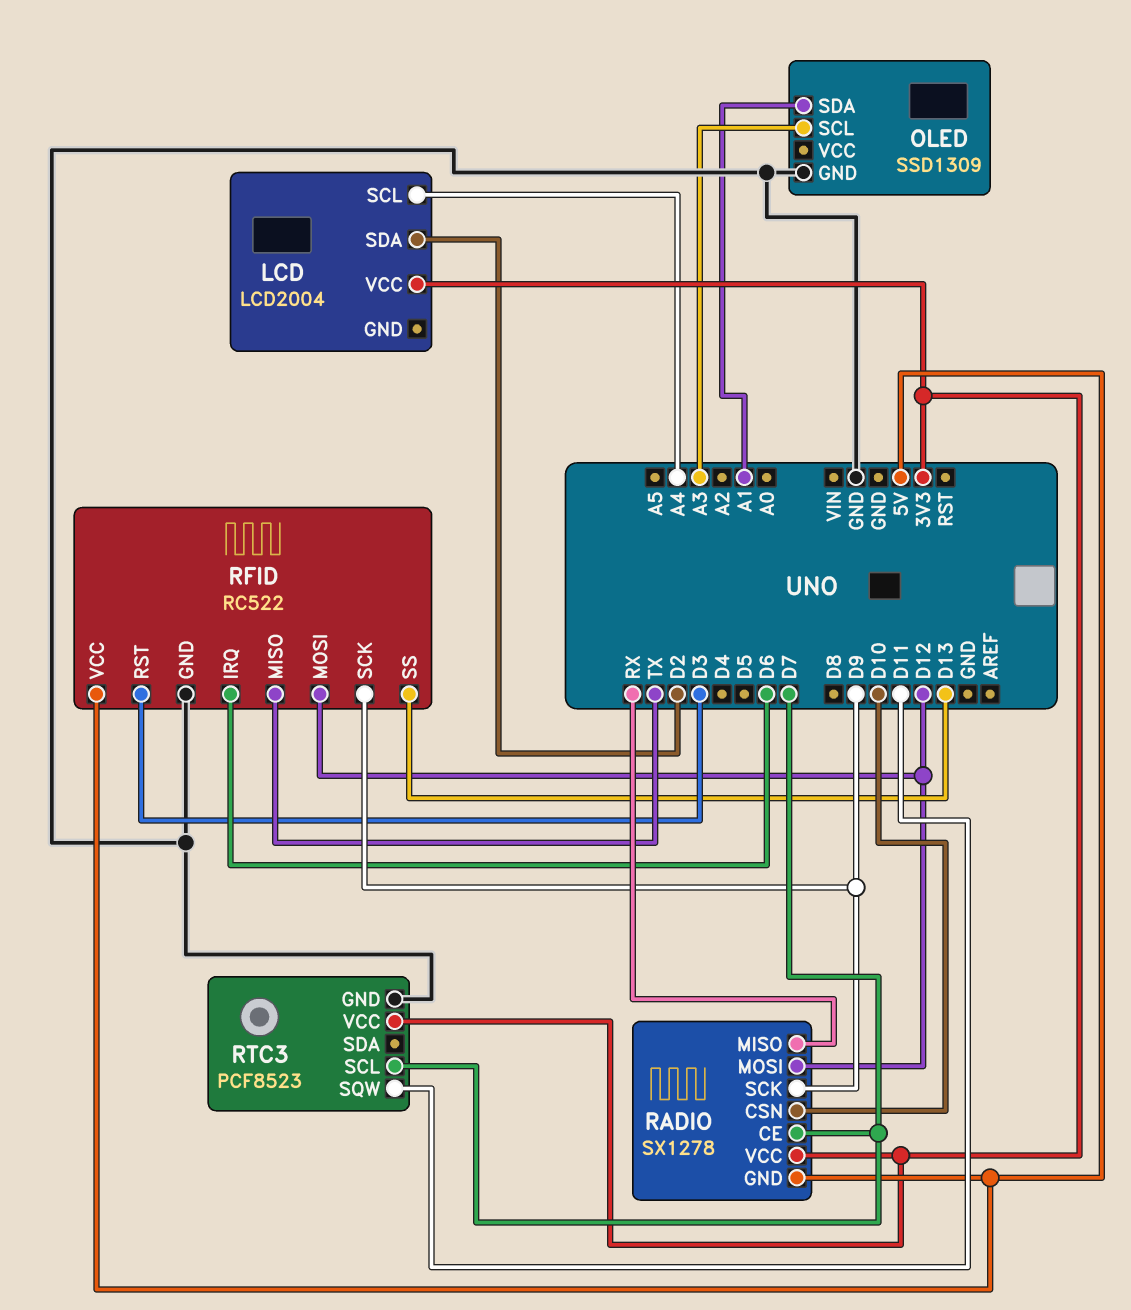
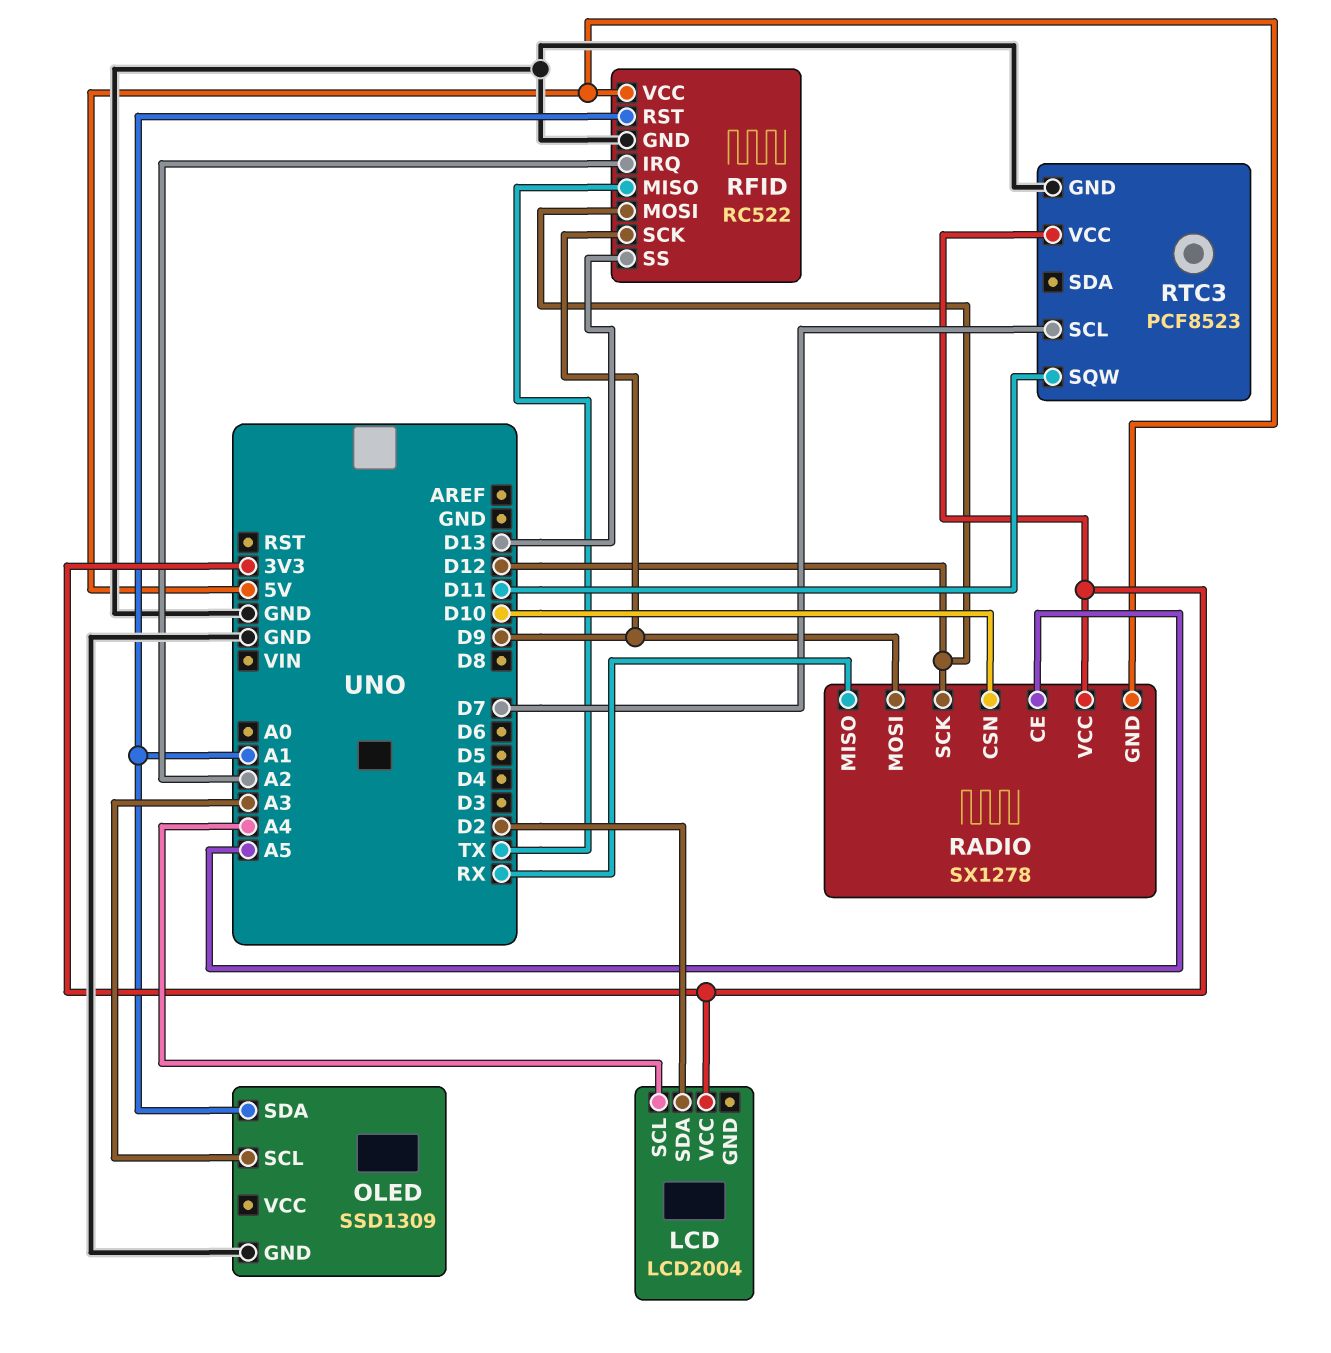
RADIO pin CE: D7 -> A5
RADIO pin MOSI: D12 -> D9
RADIO pin SCK: D9 -> D12
RFID pin IRQ: D6 -> A2
RFID pin RST: D3 -> A1

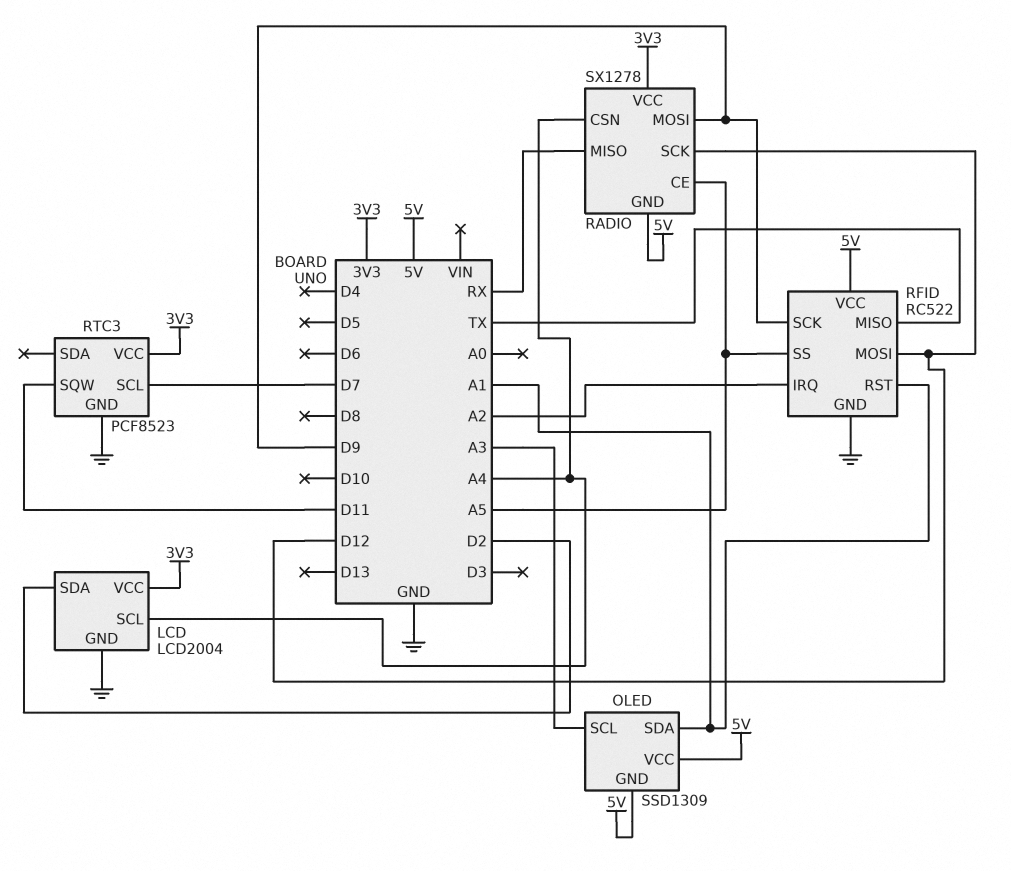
LCD pin GND: none -> GND
OLED pin GND: GND -> 5V
OLED pin VCC: none -> 5V
RADIO pin CSN: D10 -> A4
RFID pin SS: D13 -> A5

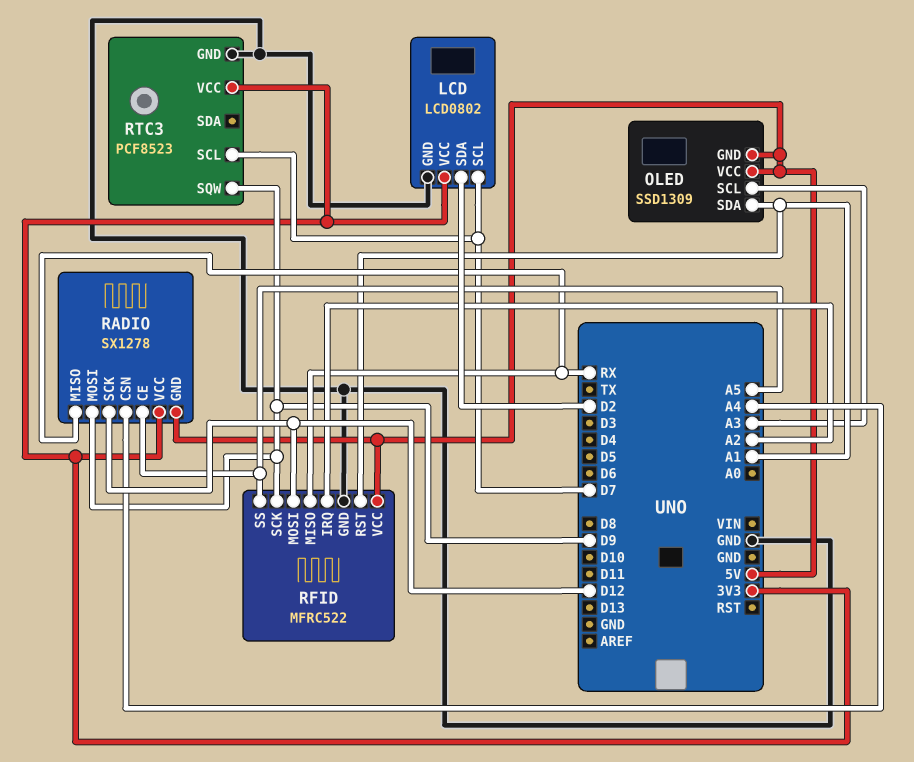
LCD: LCD2004 -> LCD0802
LCD pin SCL: A4 -> D7
RFID: RC522 -> MFRC522
RFID pin MISO: TX -> RX
RTC3 pin SQW: D11 -> D9

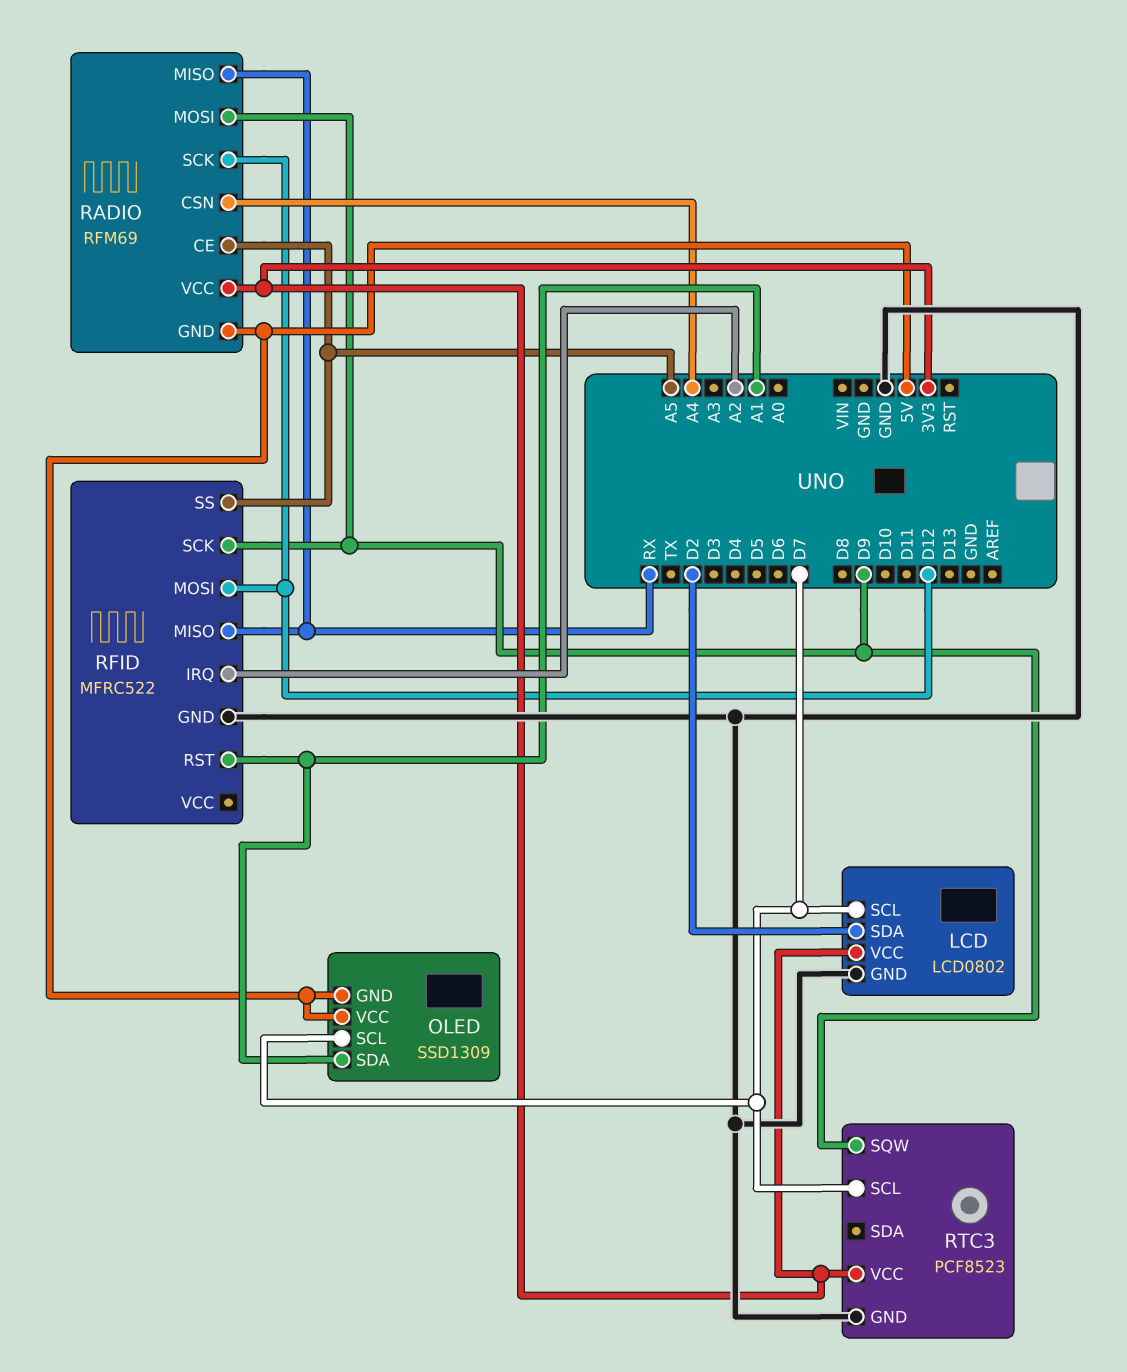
OLED pin SCL: A3 -> D7
RADIO: SX1278 -> RFM69
RFID pin VCC: 5V -> none

